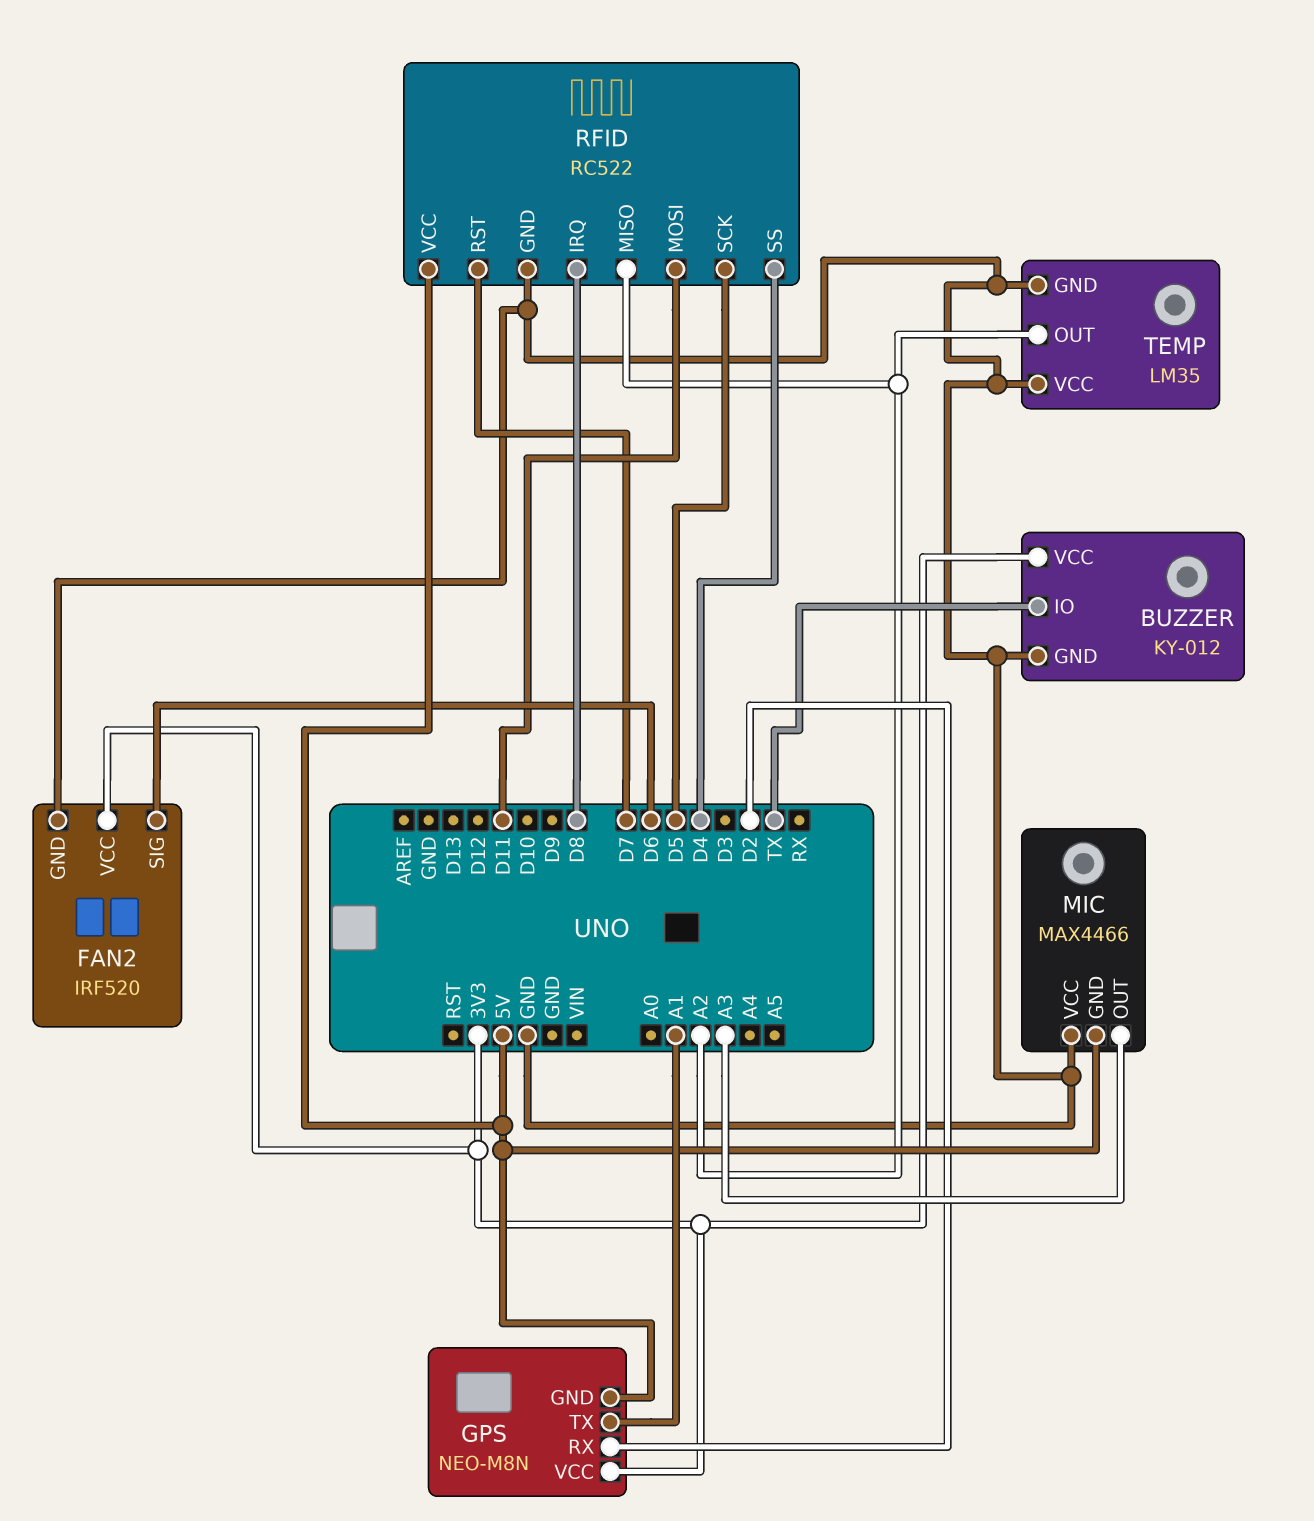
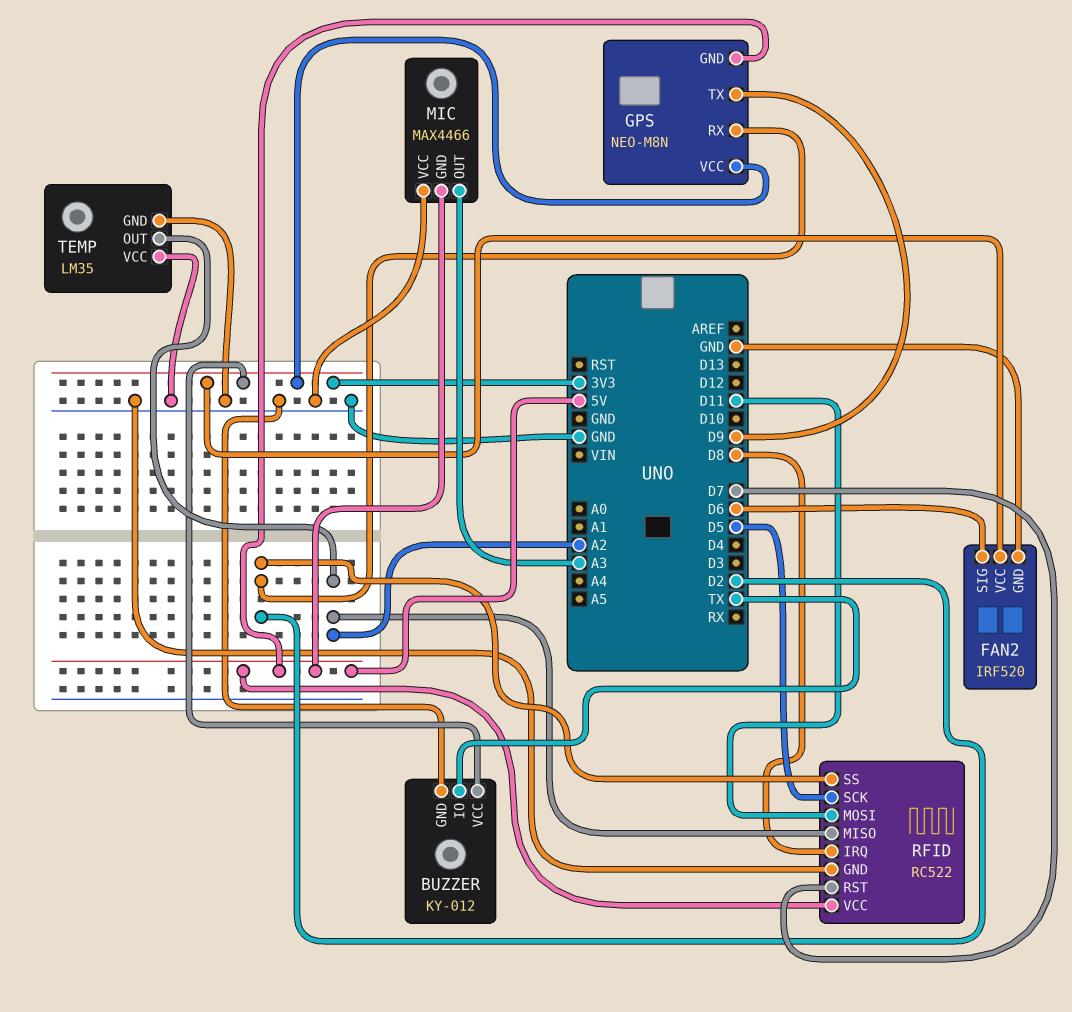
GPS pin TX: A1 -> D9
RFID pin SS: D4 -> D2

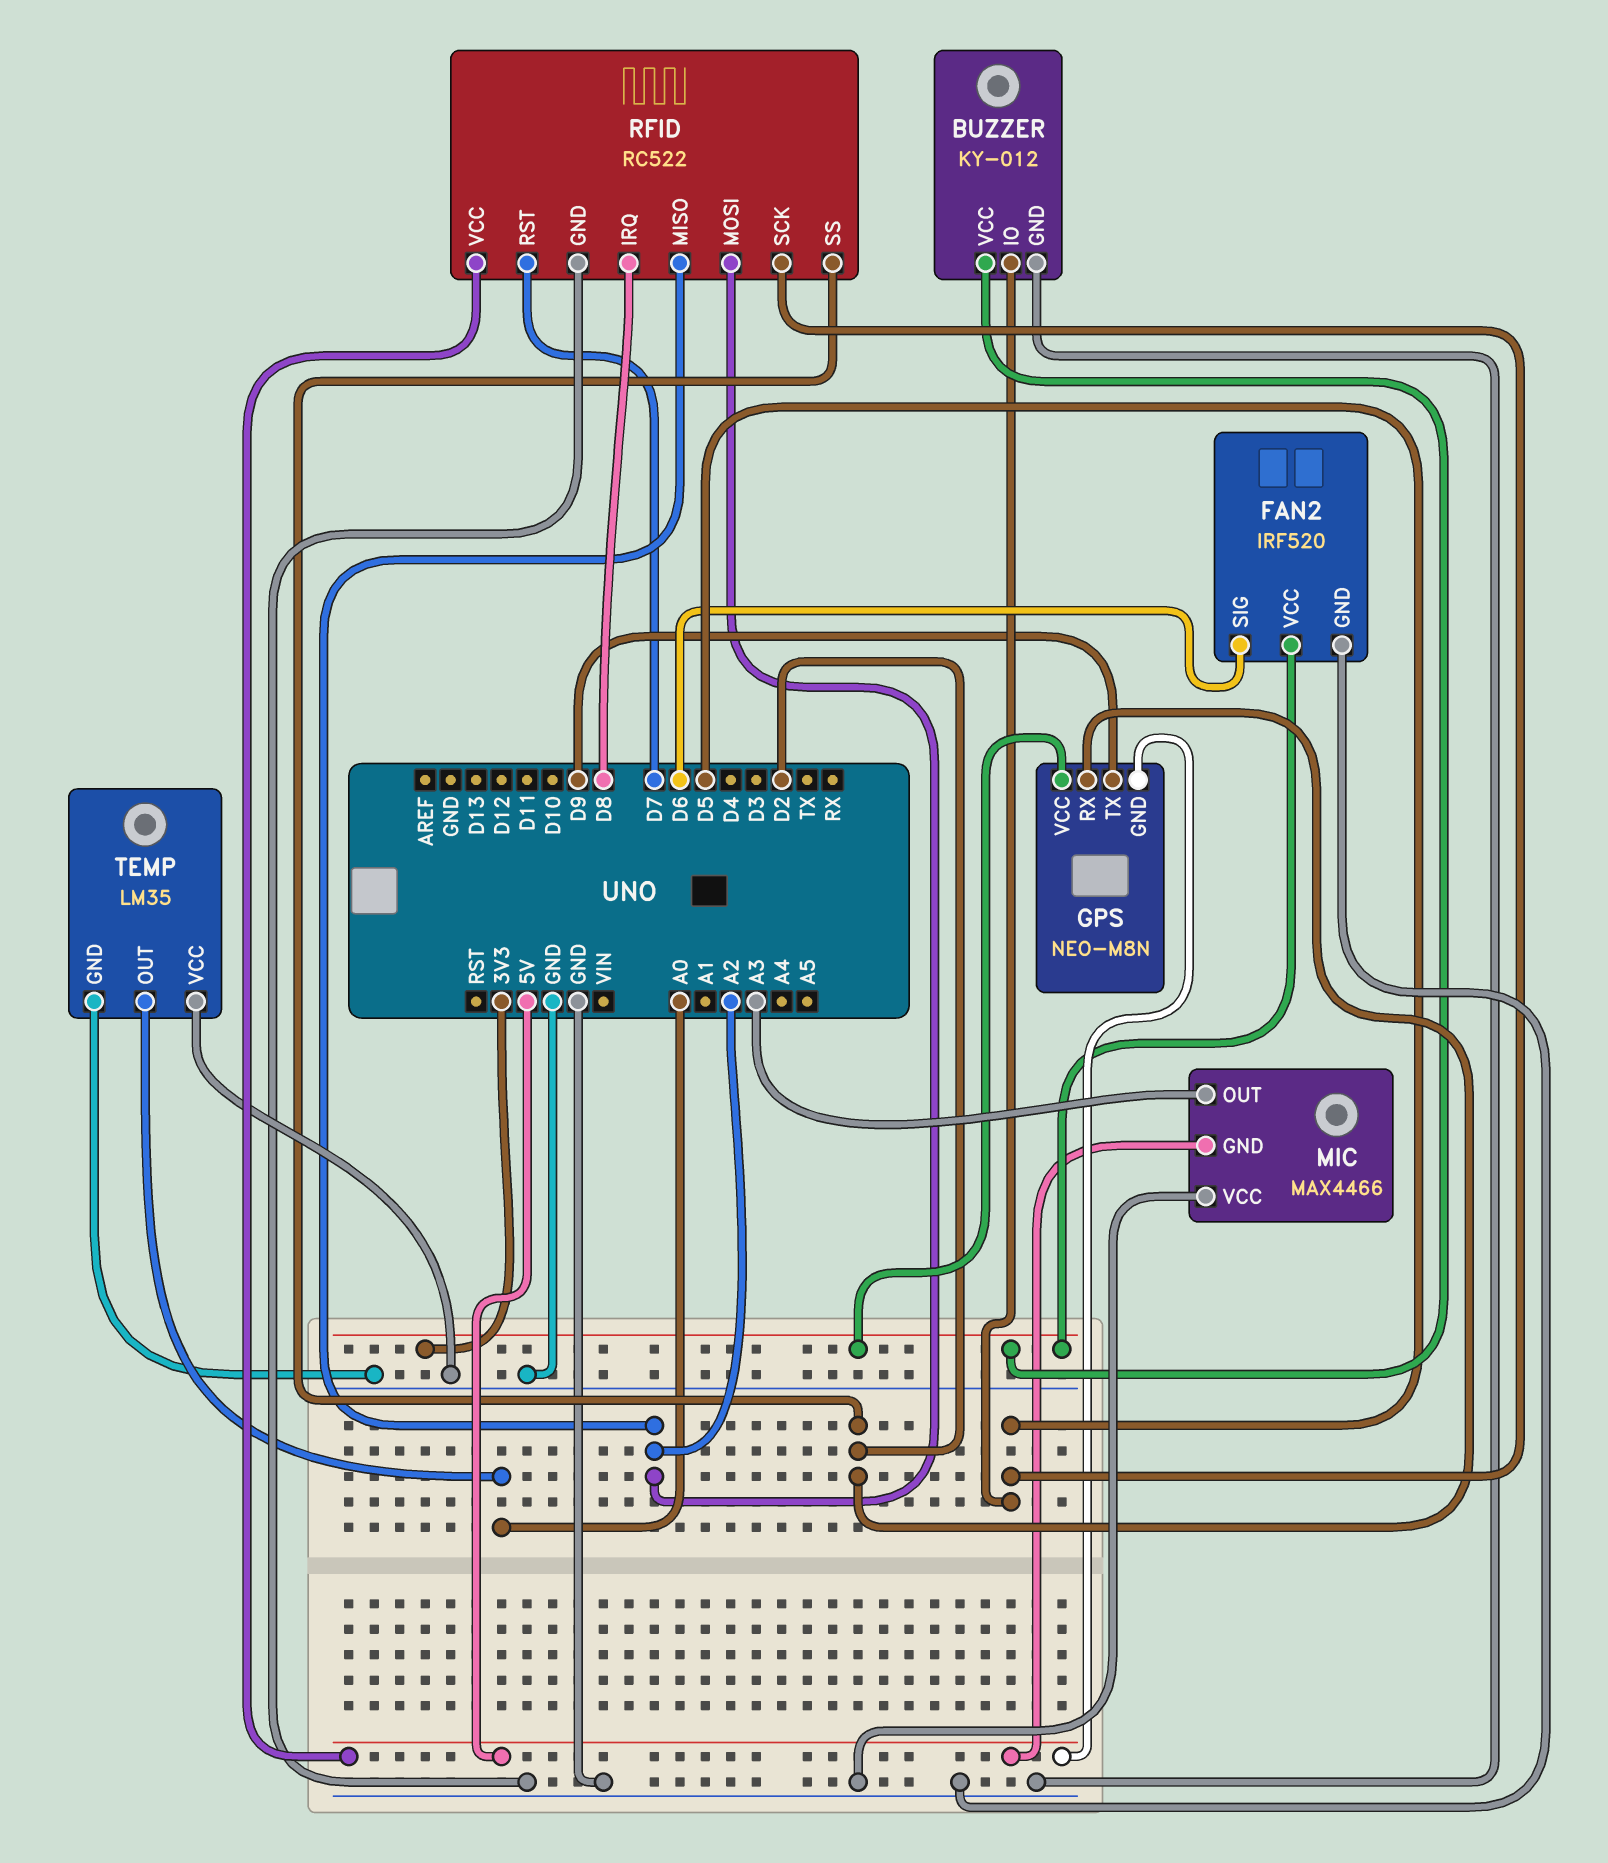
BUZZER pin IO: TX -> D5
RFID pin MOSI: D11 -> A2
TEMP pin OUT: A2 -> A0

